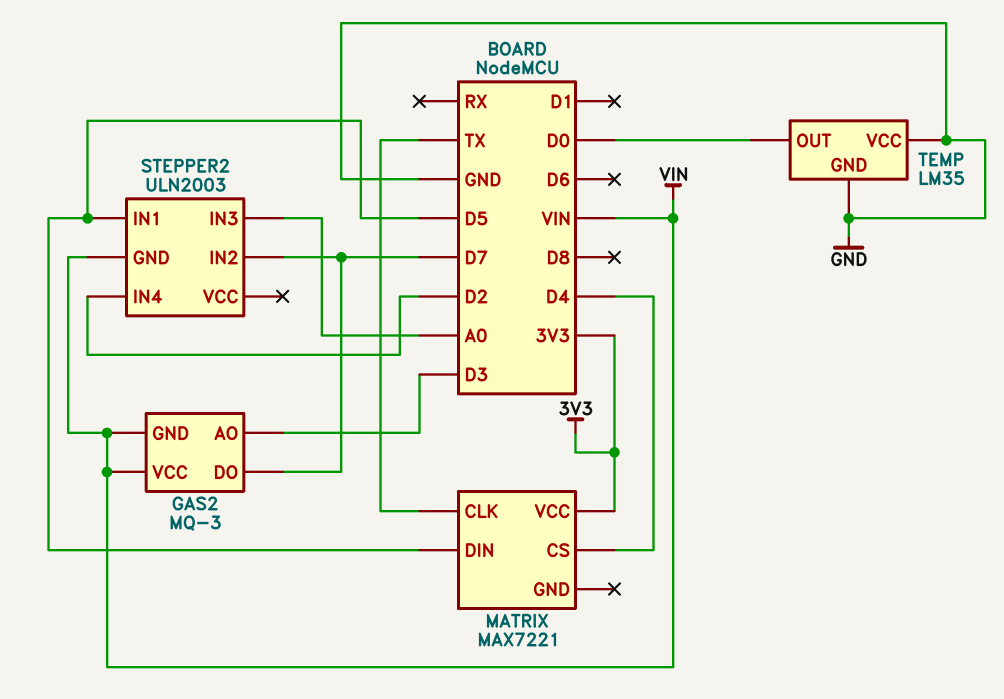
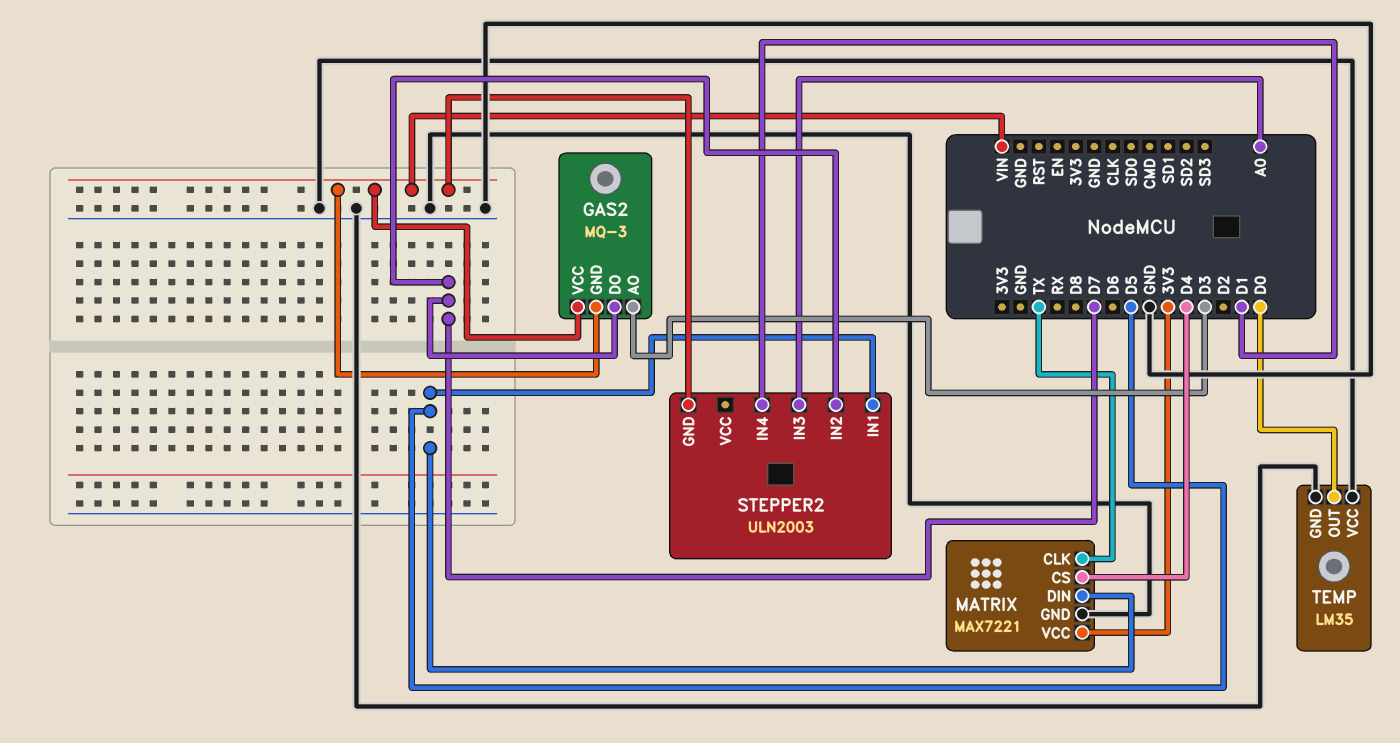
MATRIX pin GND: none -> GND
STEPPER2 pin IN4: D2 -> D1

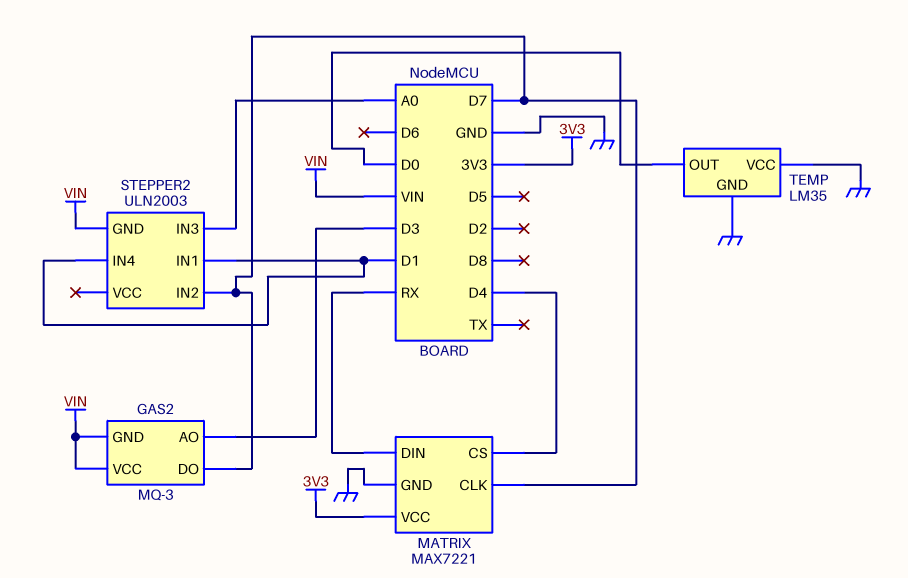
MATRIX pin CLK: TX -> D7
MATRIX pin DIN: D5 -> RX
STEPPER2 pin IN1: D5 -> D1

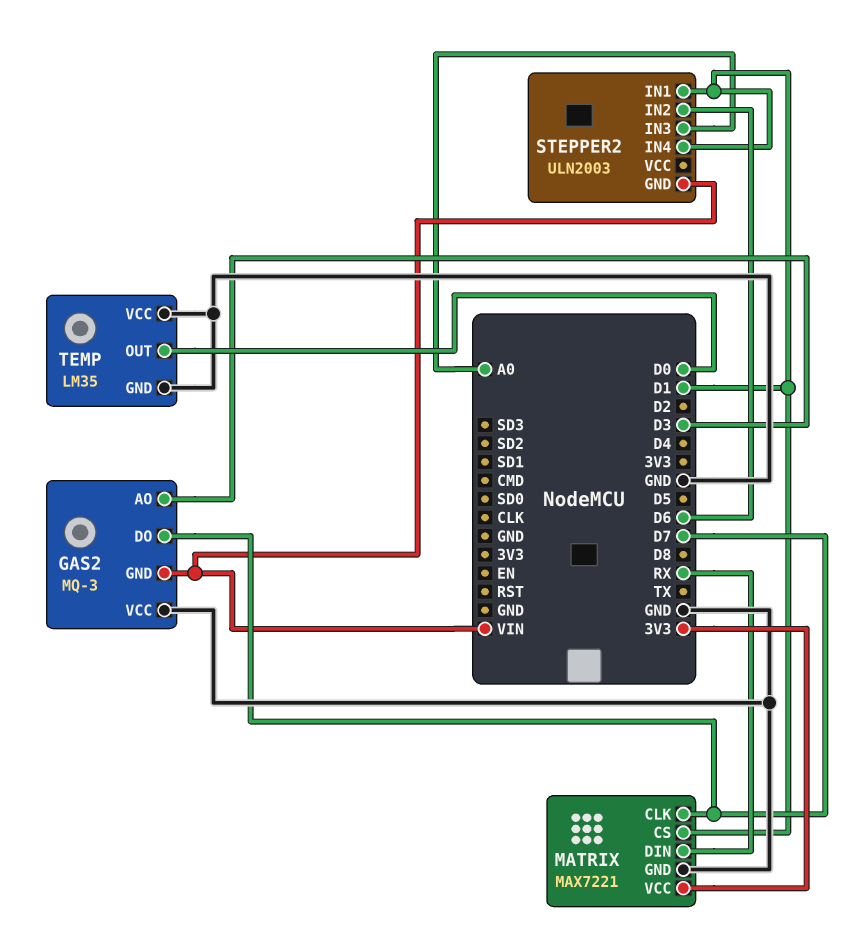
GAS2 pin VCC: VIN -> GND
MATRIX pin CS: D4 -> D1
STEPPER2 pin IN2: D7 -> D6

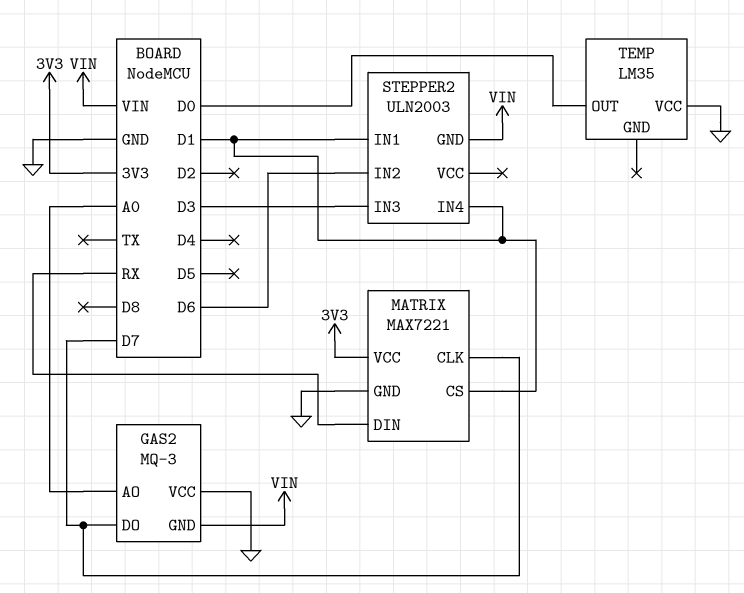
GAS2 pin AO: D3 -> A0
STEPPER2 pin IN3: A0 -> D3
TEMP pin GND: GND -> none

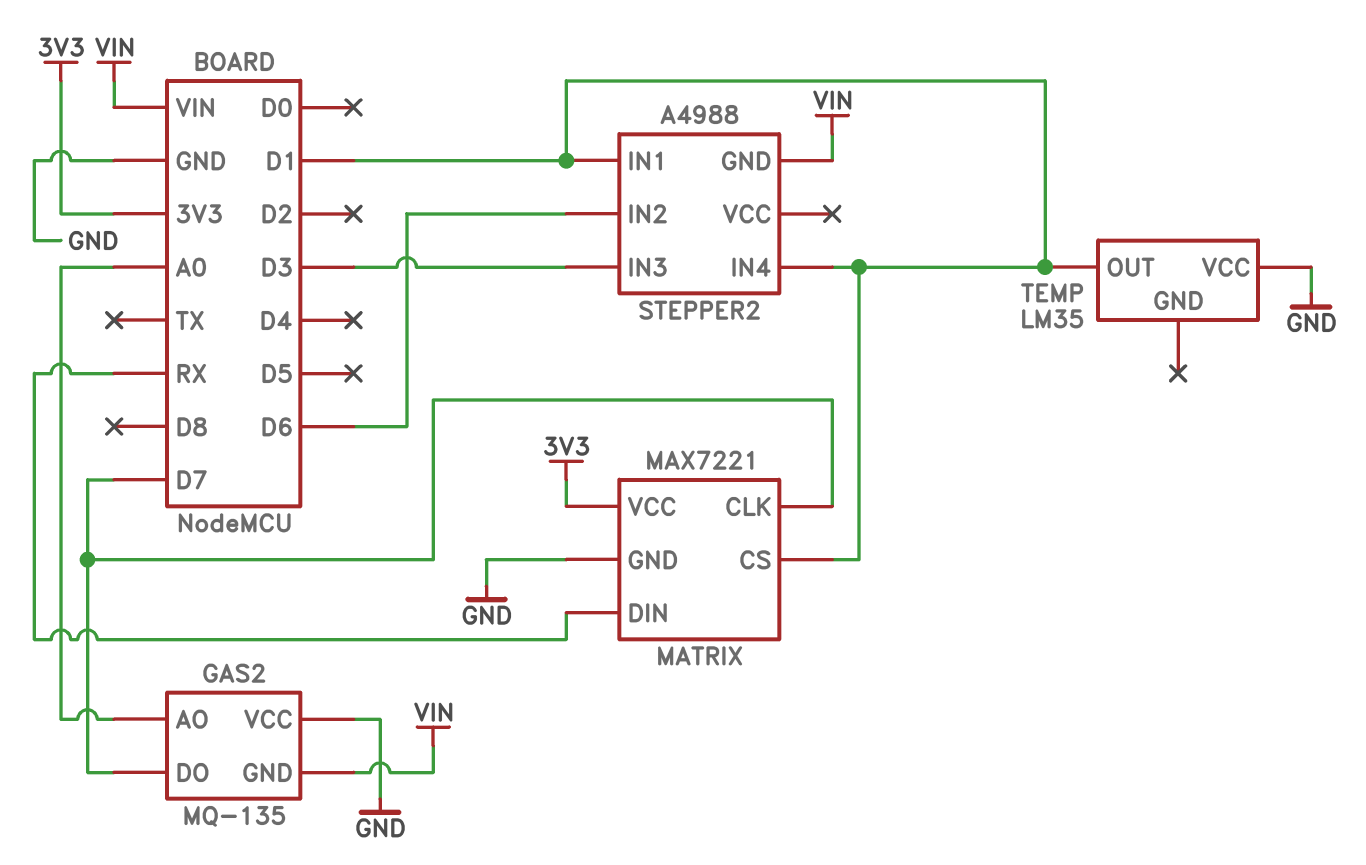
GAS2: MQ-3 -> MQ-135
STEPPER2: ULN2003 -> A4988
TEMP pin OUT: D0 -> D1

